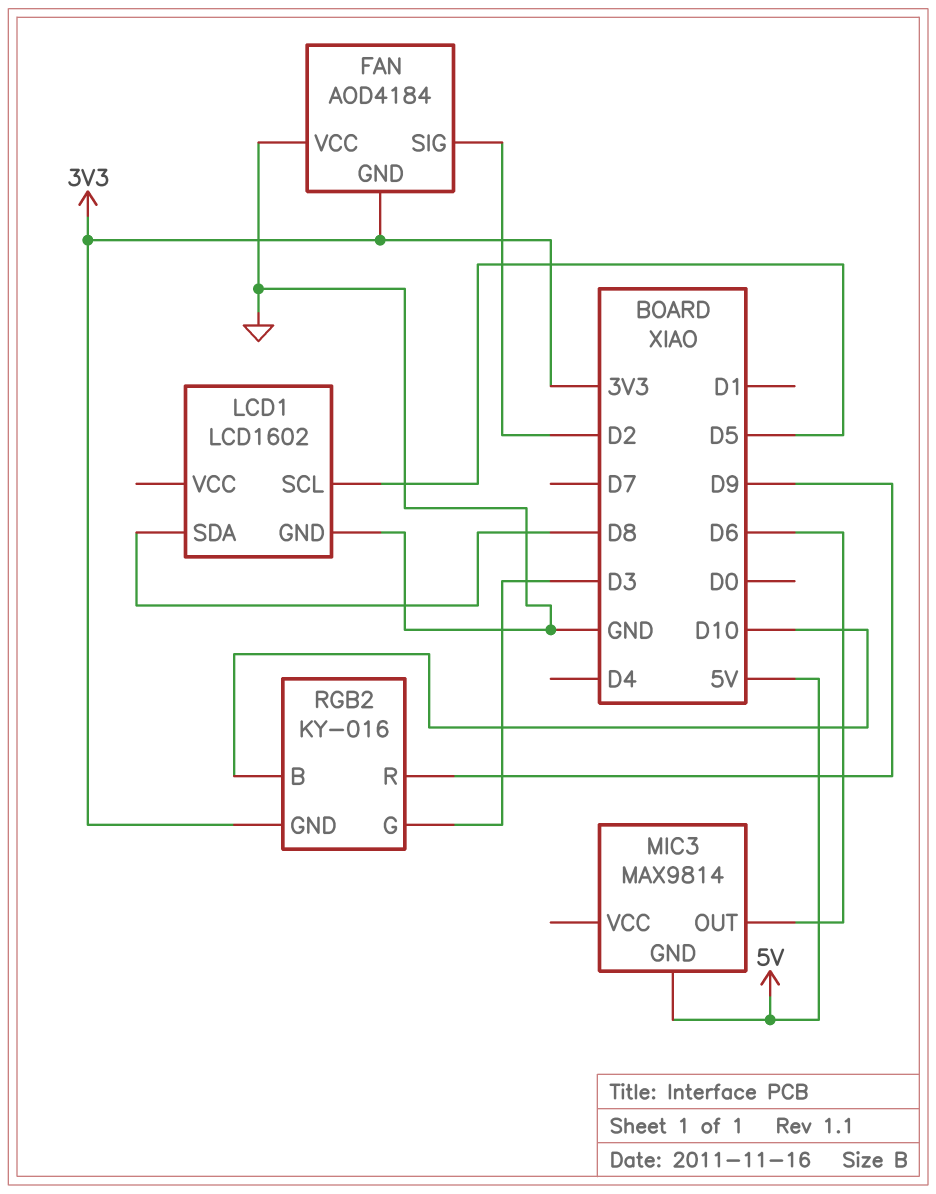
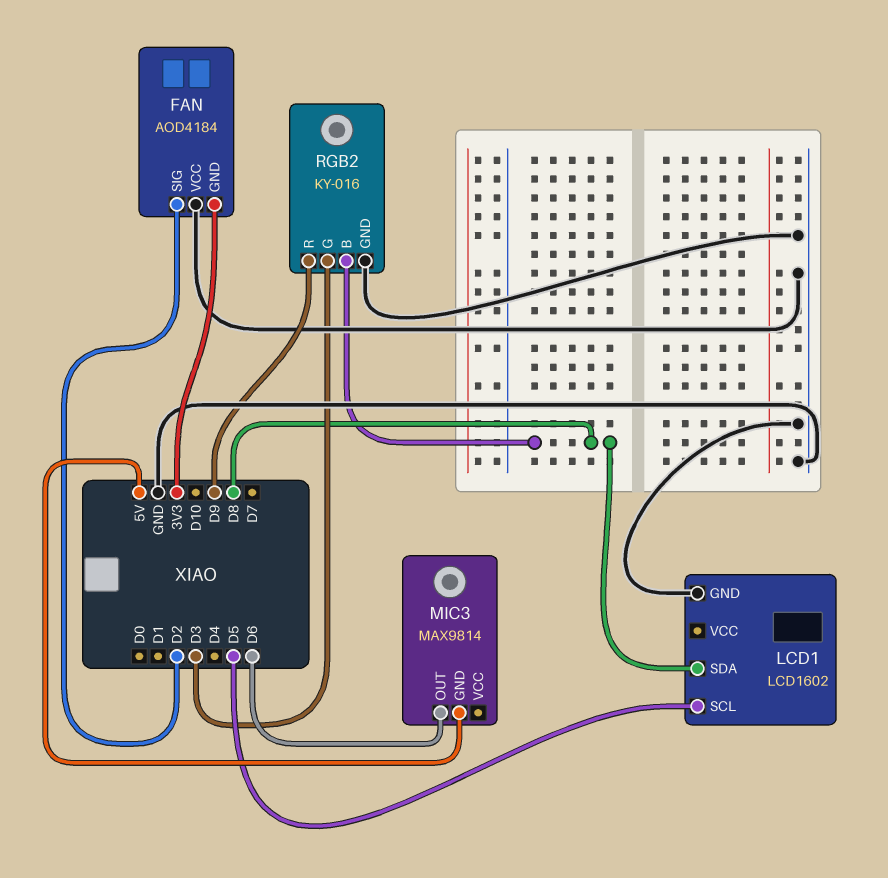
RGB2 pin B: D10 -> D8
RGB2 pin GND: 3V3 -> GND

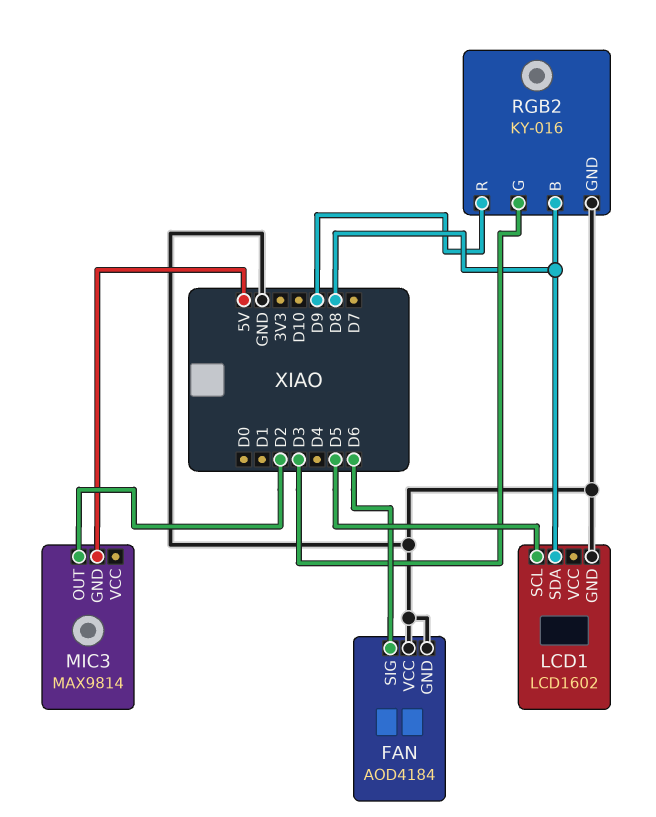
FAN pin GND: 3V3 -> GND
FAN pin SIG: D2 -> D6
MIC3 pin OUT: D6 -> D2

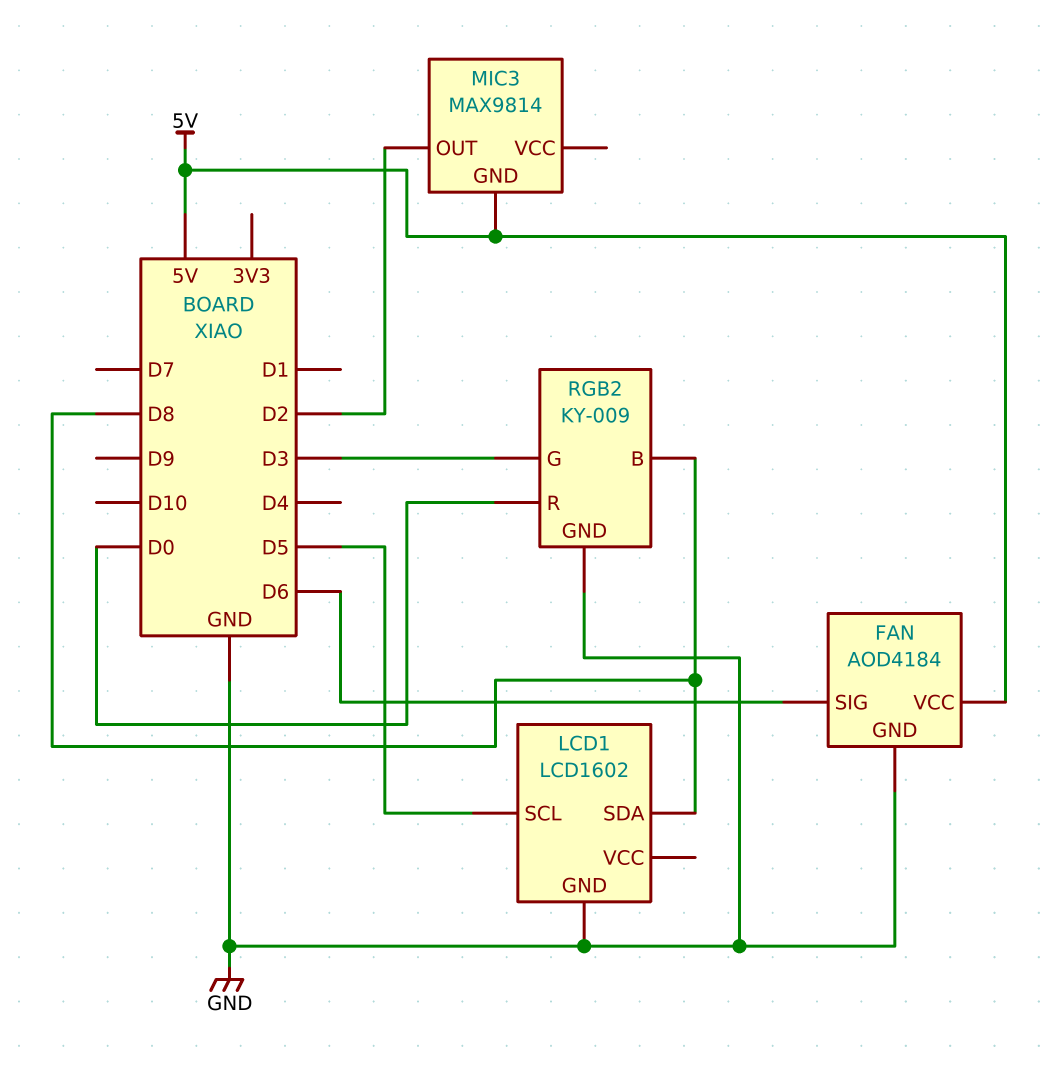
FAN pin VCC: GND -> 5V
RGB2: KY-016 -> KY-009
RGB2 pin R: D9 -> D0

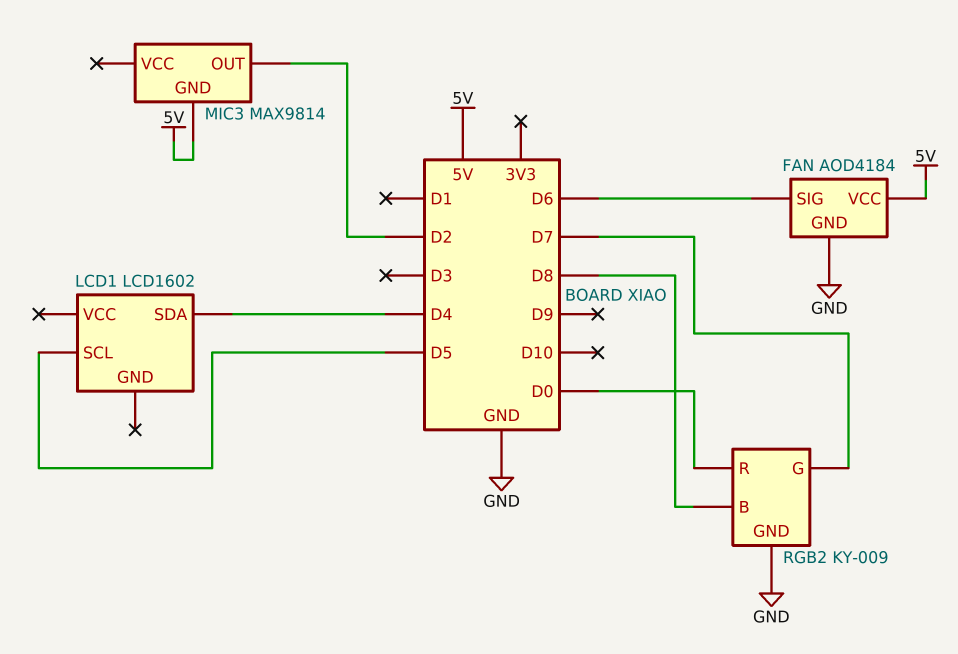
LCD1 pin GND: GND -> none
LCD1 pin SDA: D8 -> D4
RGB2 pin G: D3 -> D7

